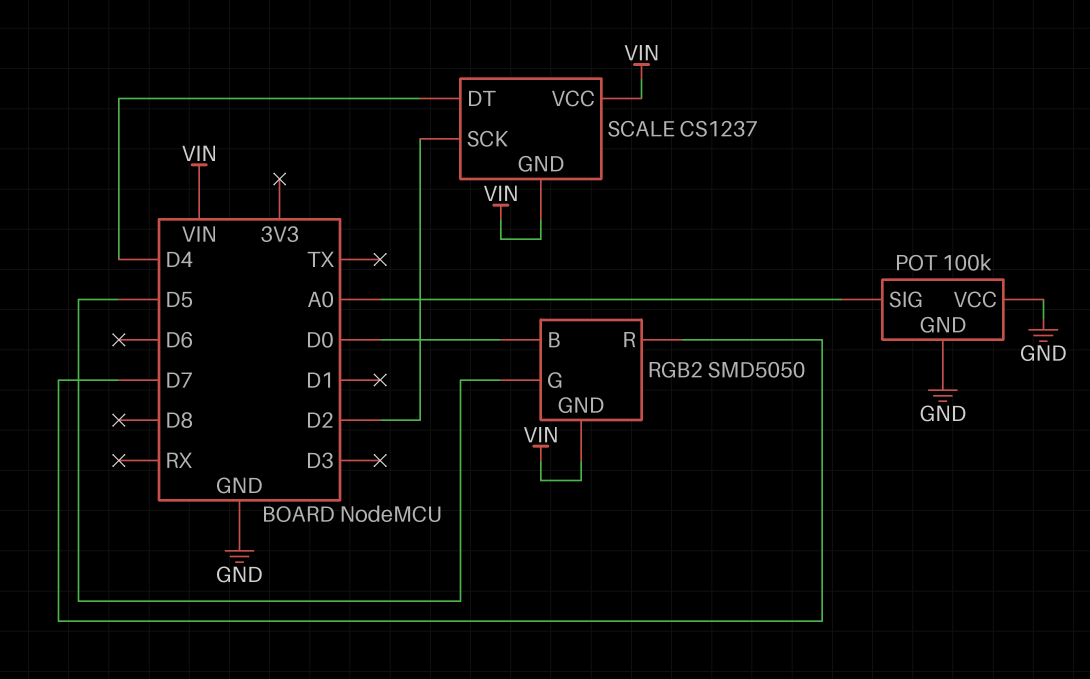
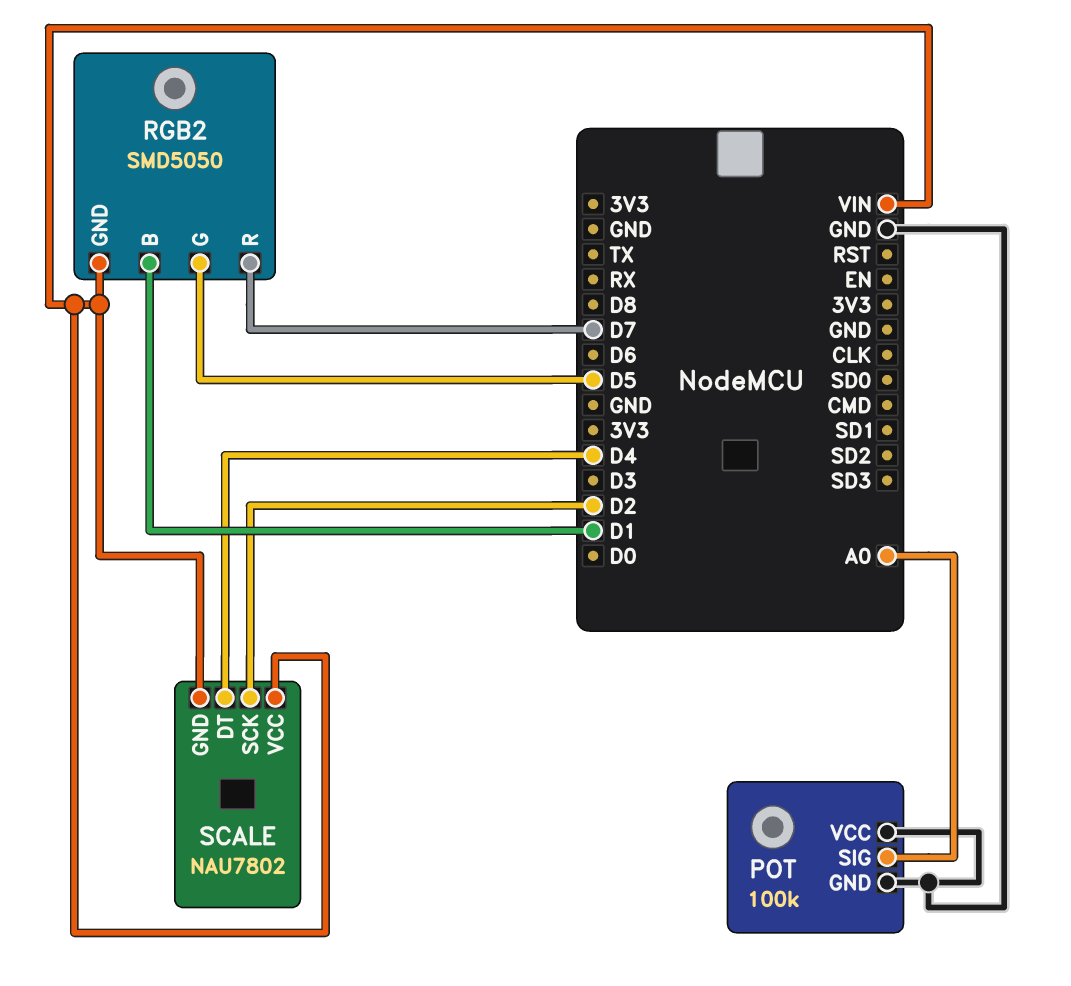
RGB2 pin B: D0 -> D1
SCALE: CS1237 -> NAU7802

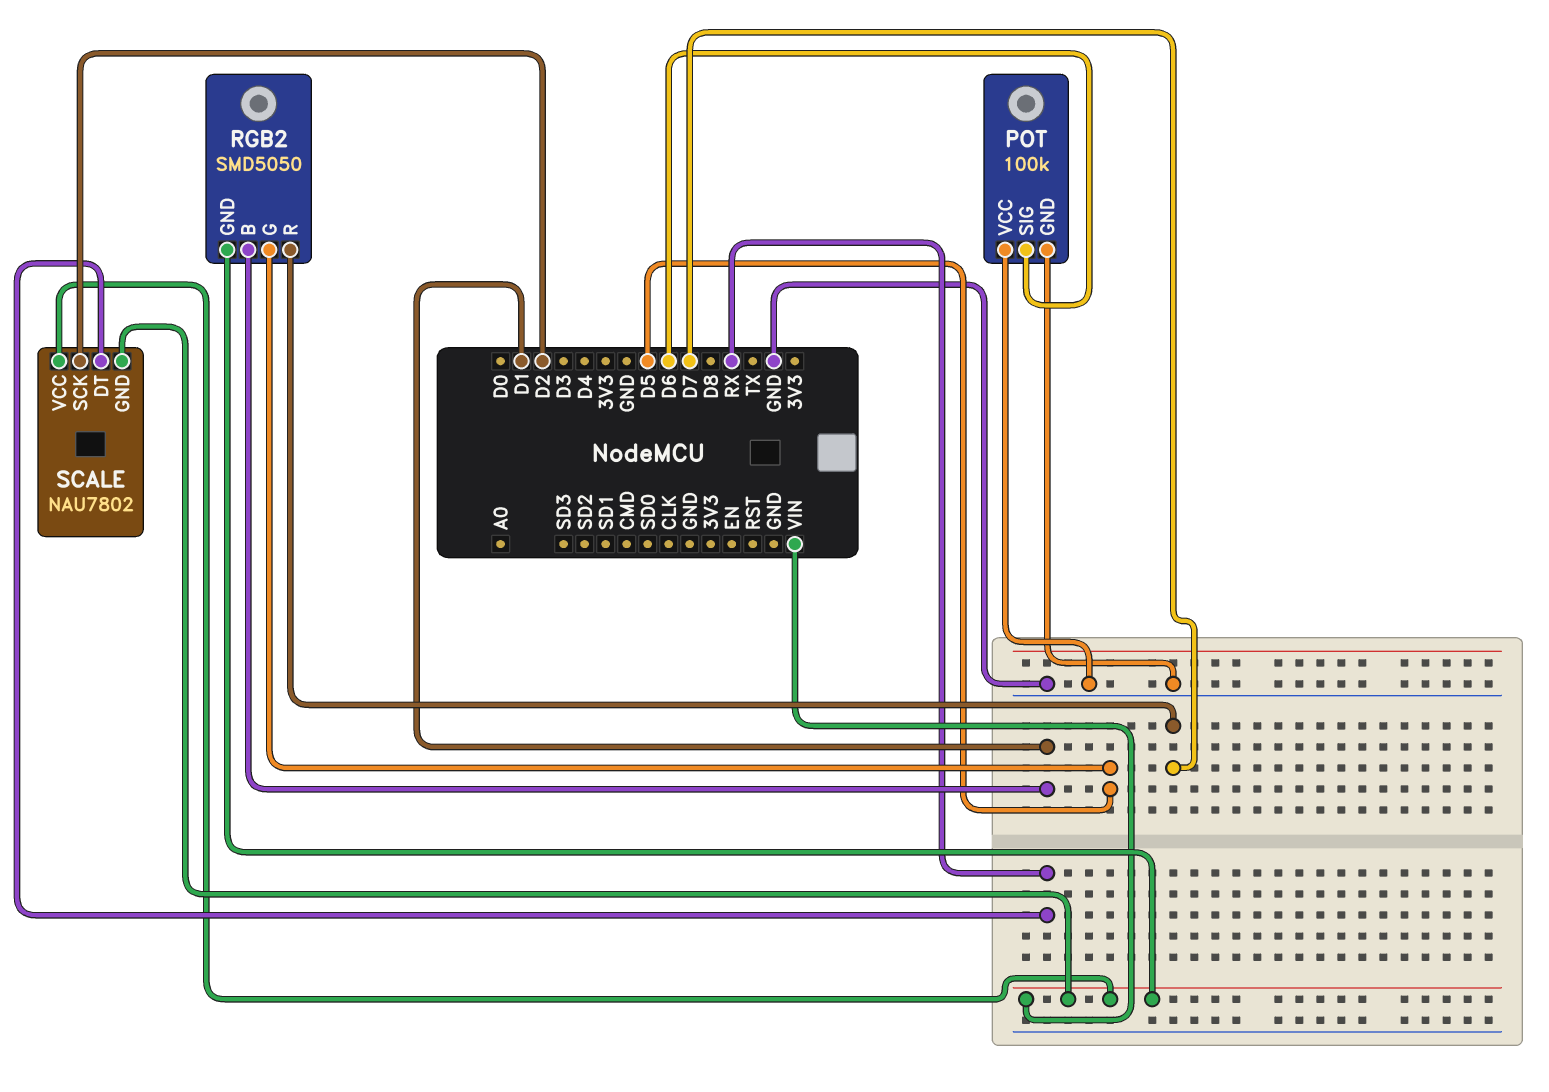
POT pin SIG: A0 -> D6
SCALE pin DT: D4 -> RX

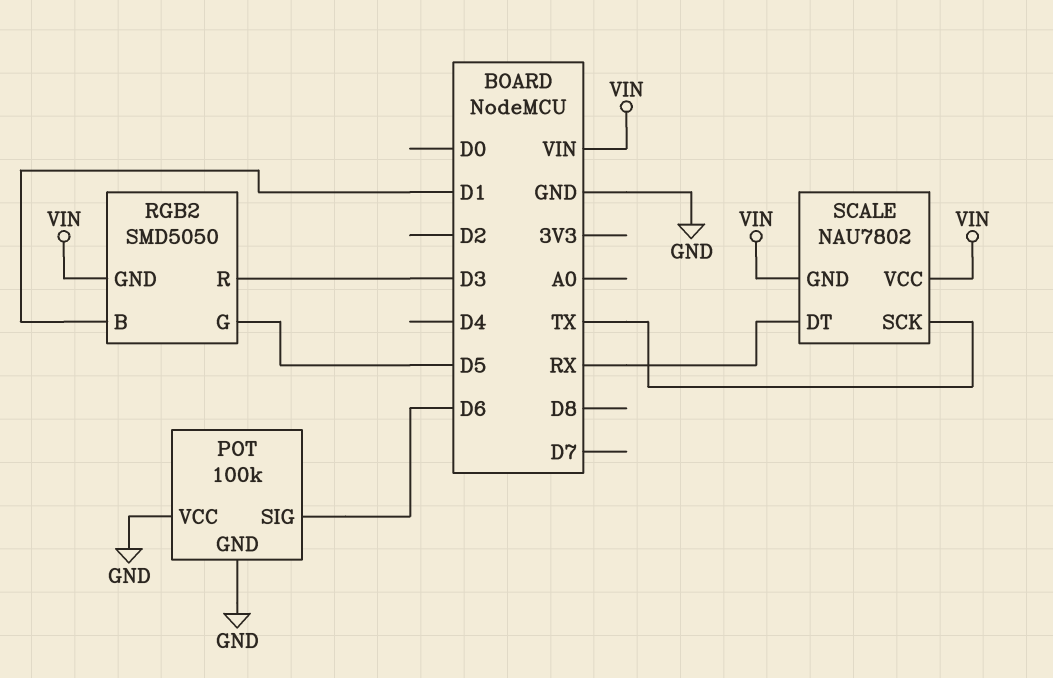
RGB2 pin R: D7 -> D3
SCALE pin SCK: D2 -> TX

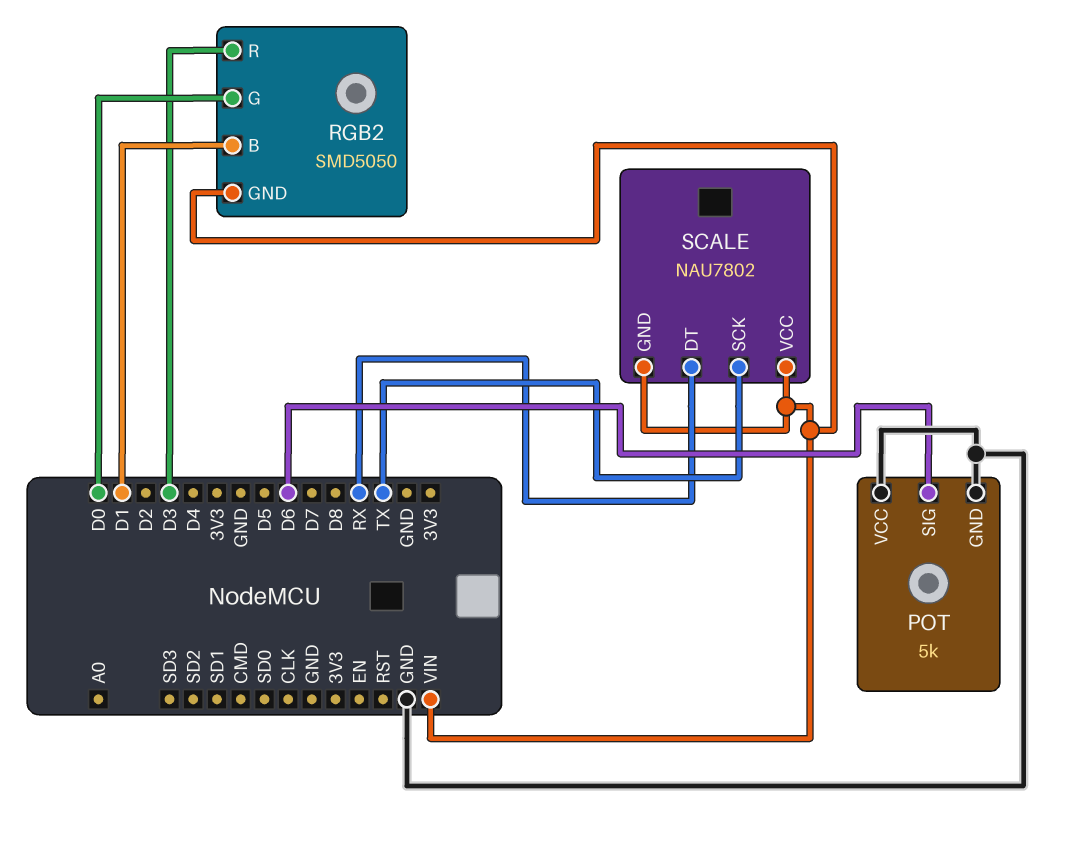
POT: 100k -> 5k
RGB2 pin G: D5 -> D0

